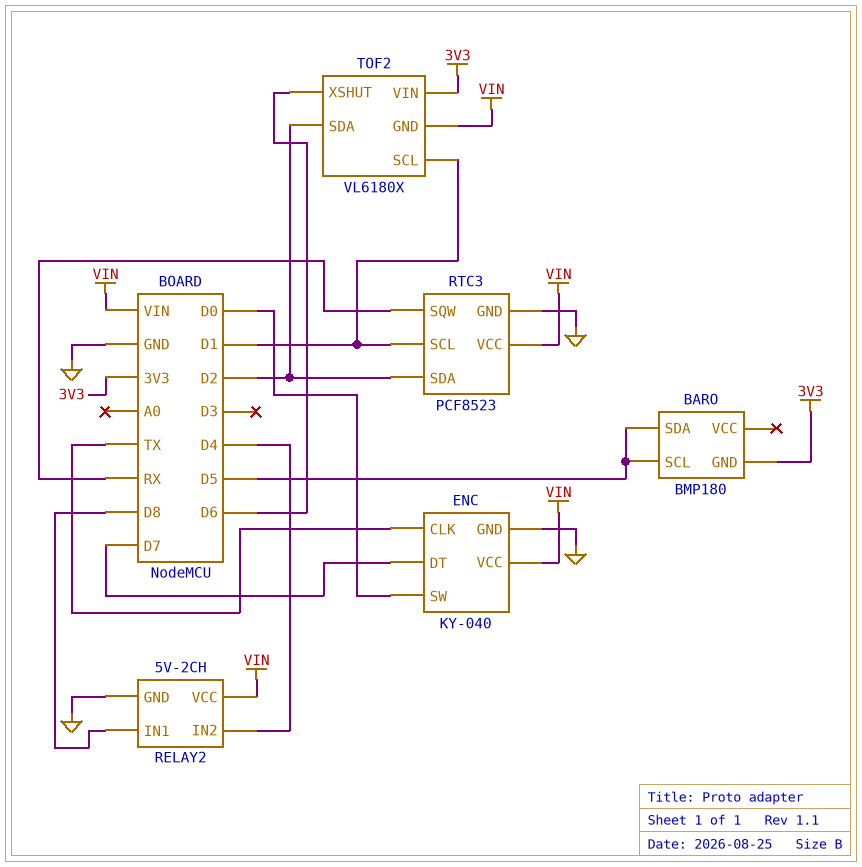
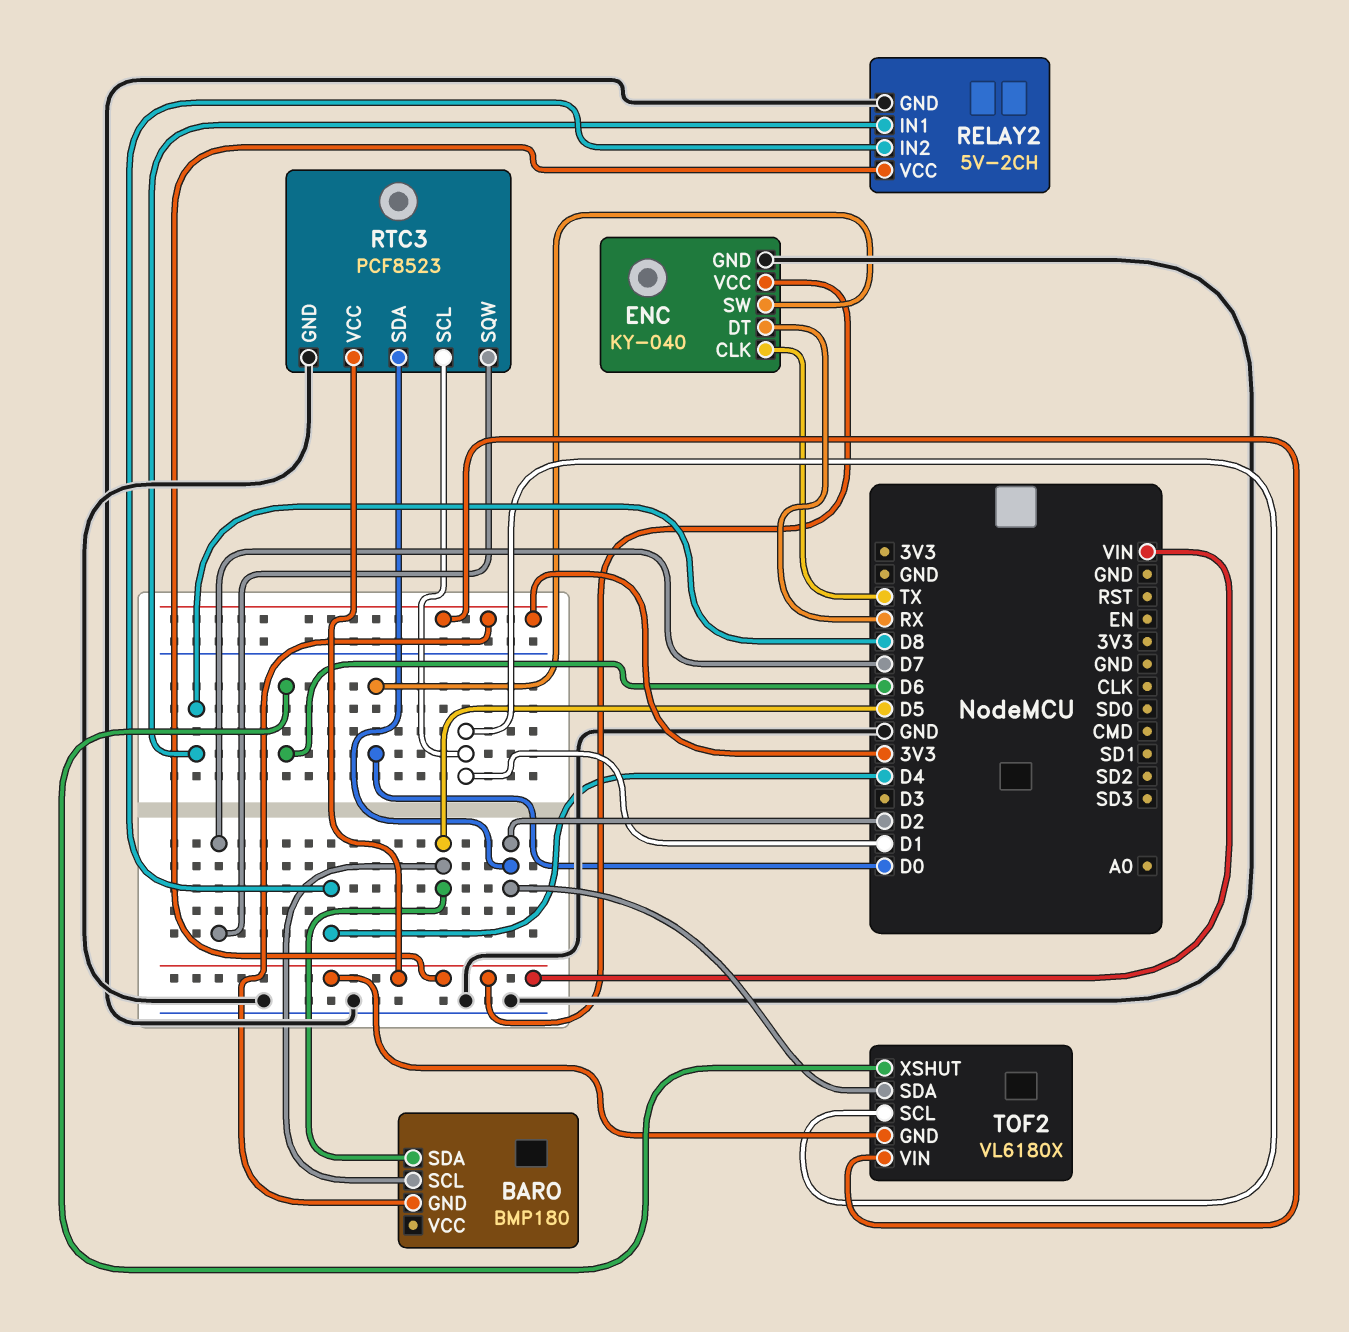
ENC pin DT: D7 -> RX
RTC3 pin SQW: RX -> D7

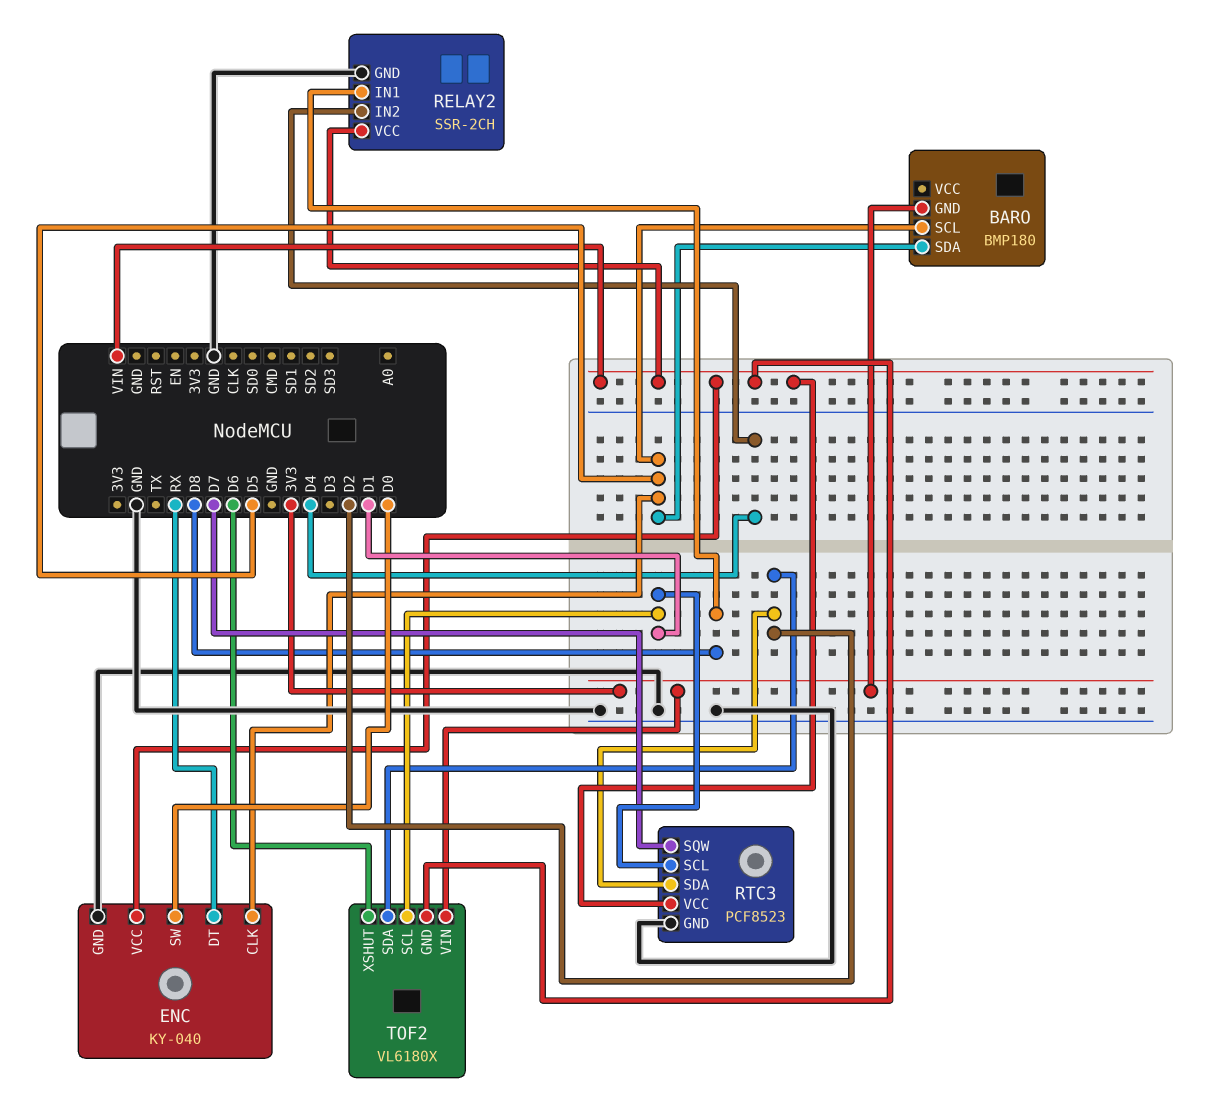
ENC pin CLK: TX -> D5
RELAY2: 5V-2CH -> SSR-2CH

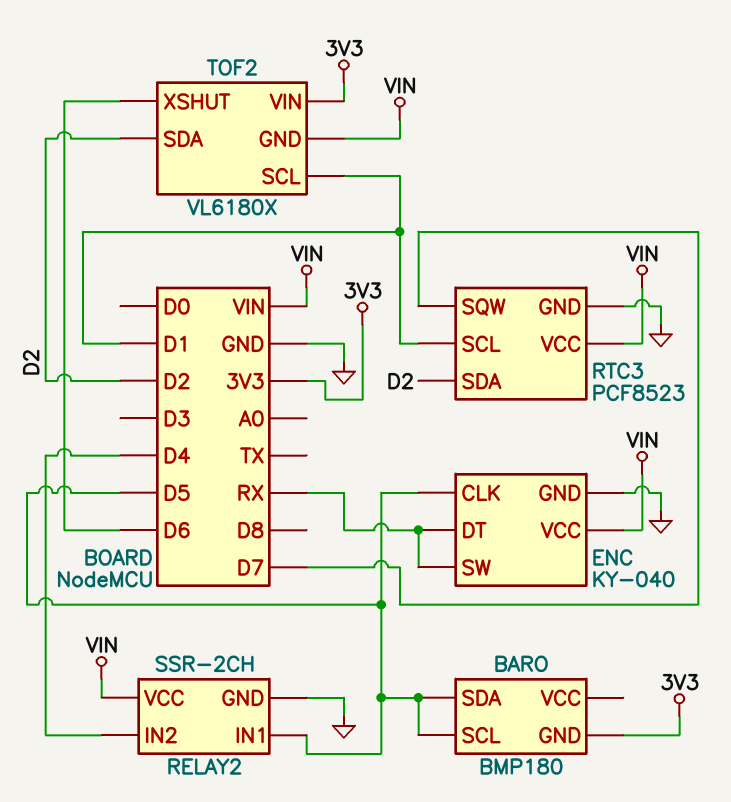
ENC pin SW: D0 -> RX
RELAY2 pin IN1: D8 -> D5

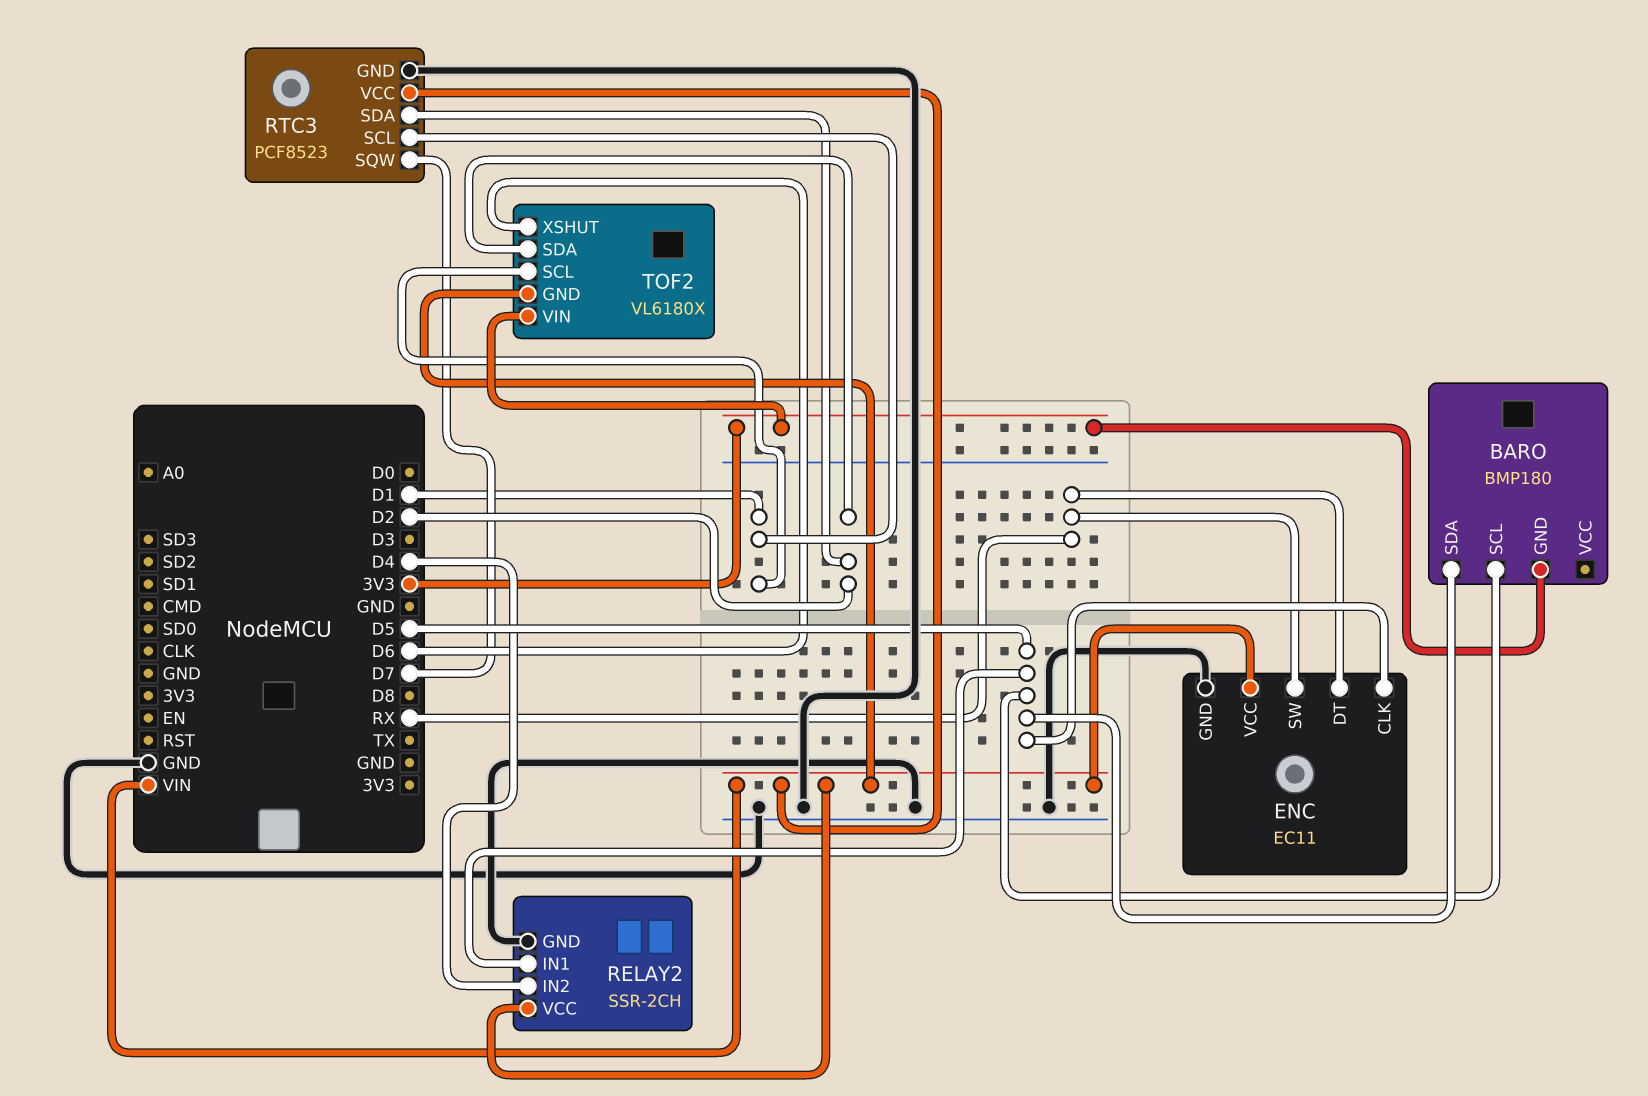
ENC: KY-040 -> EC11

